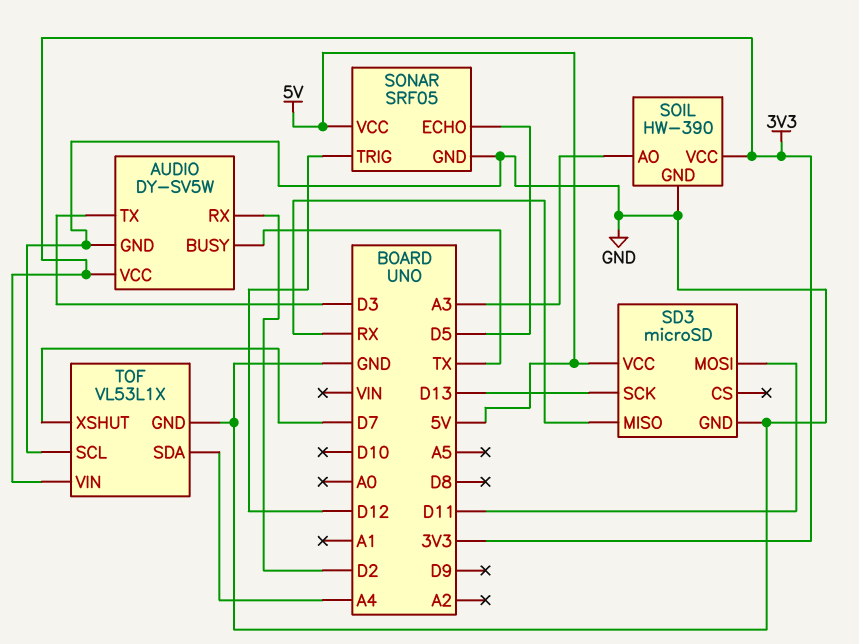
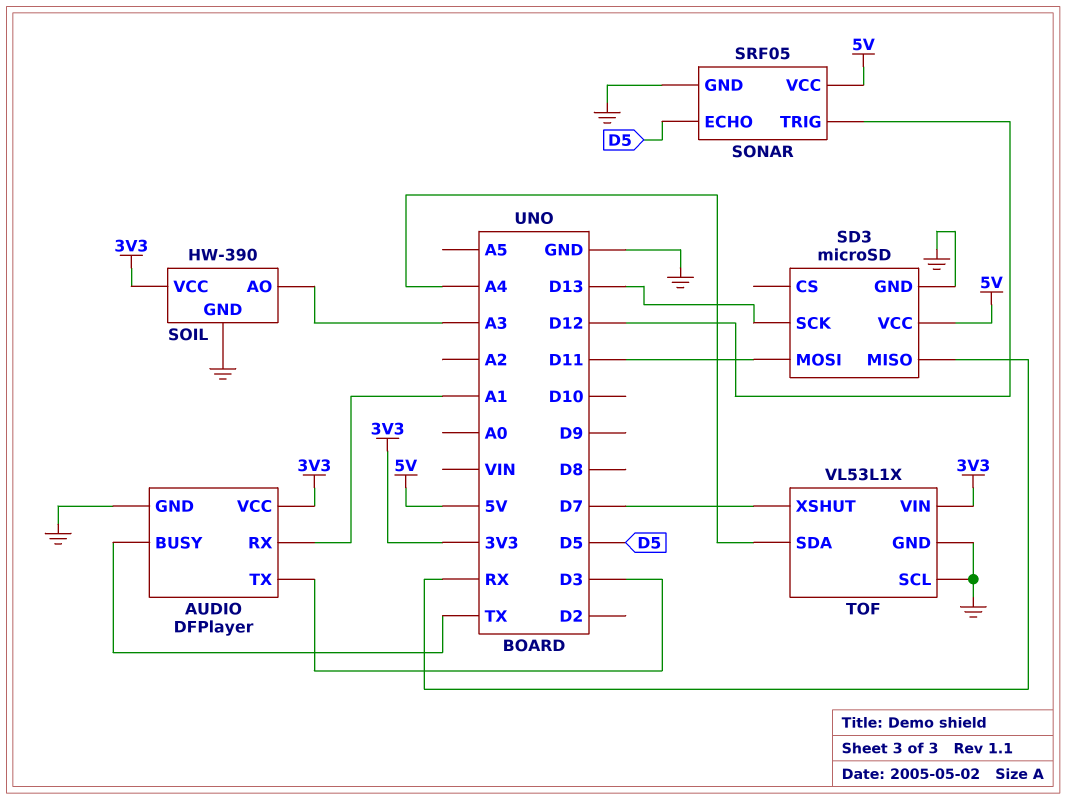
AUDIO: DY-SV5W -> DFPlayer
AUDIO pin RX: D2 -> A1

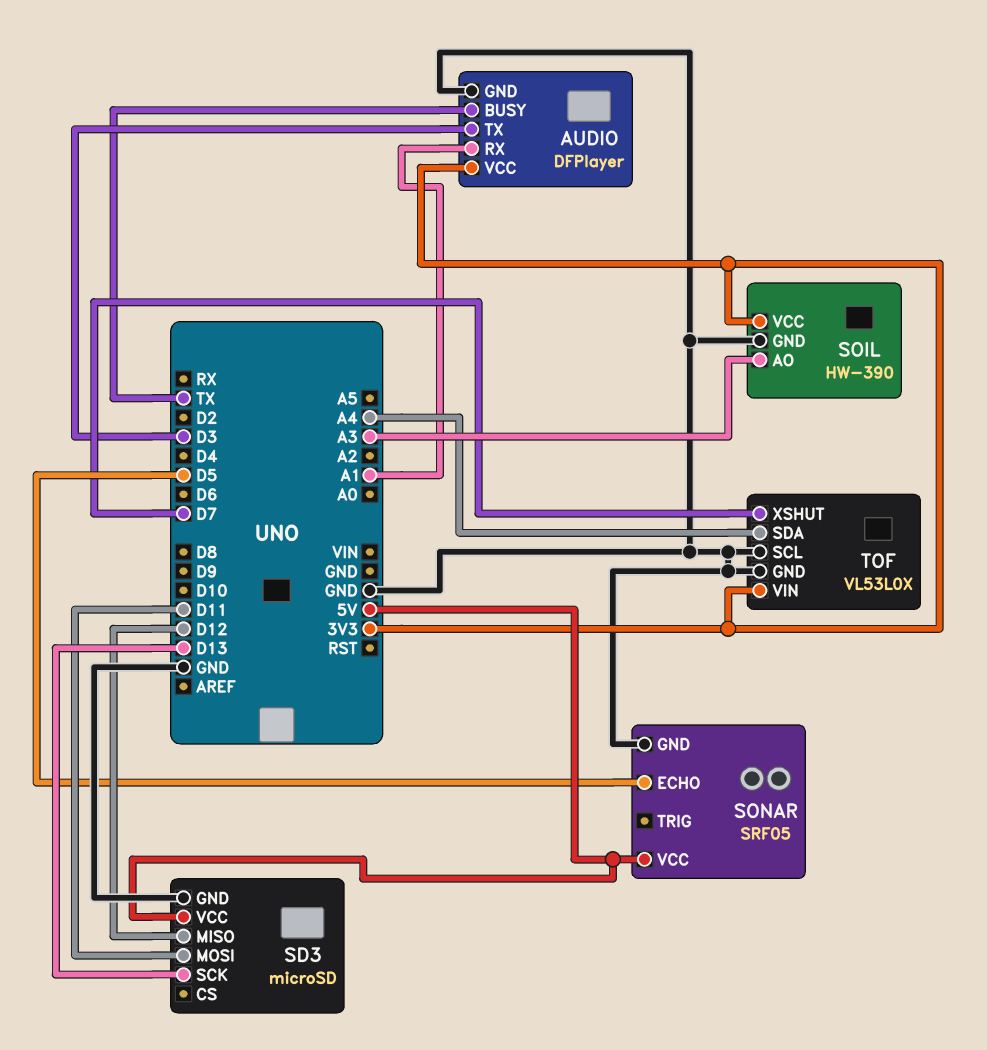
SD3 pin MISO: RX -> D12
SONAR pin TRIG: D12 -> none
TOF: VL53L1X -> VL53L0X

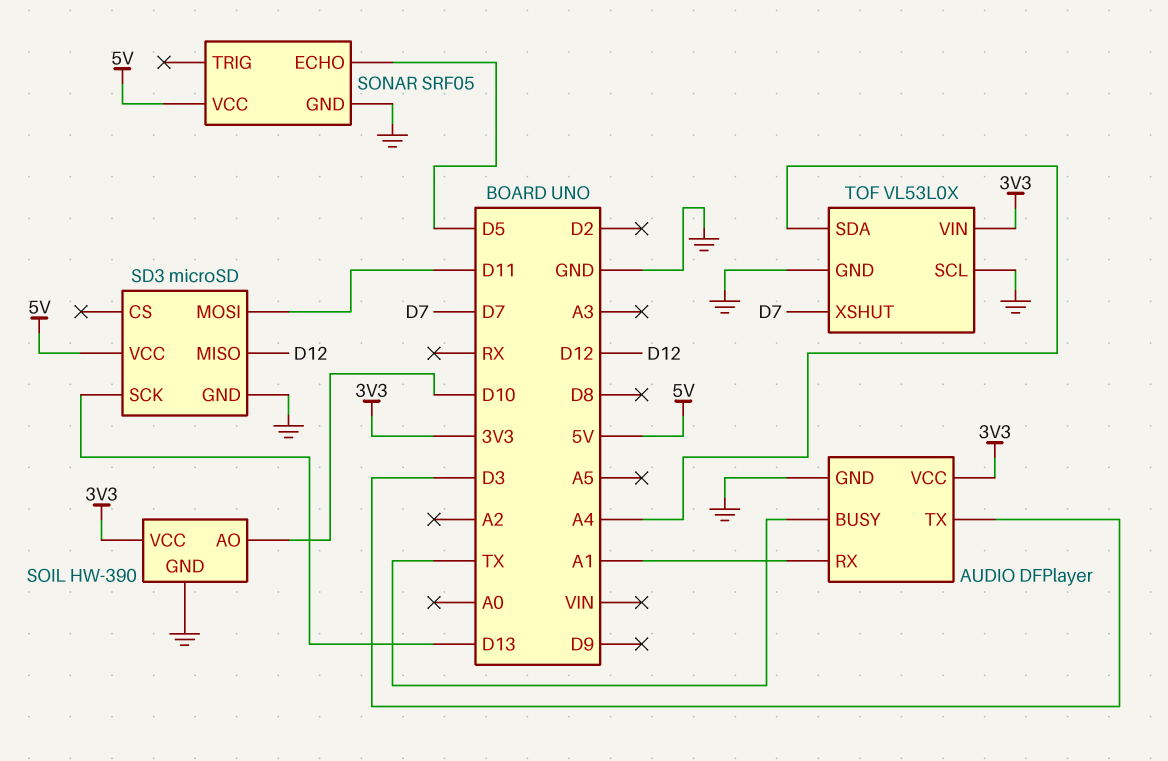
SOIL pin AO: A3 -> D10

